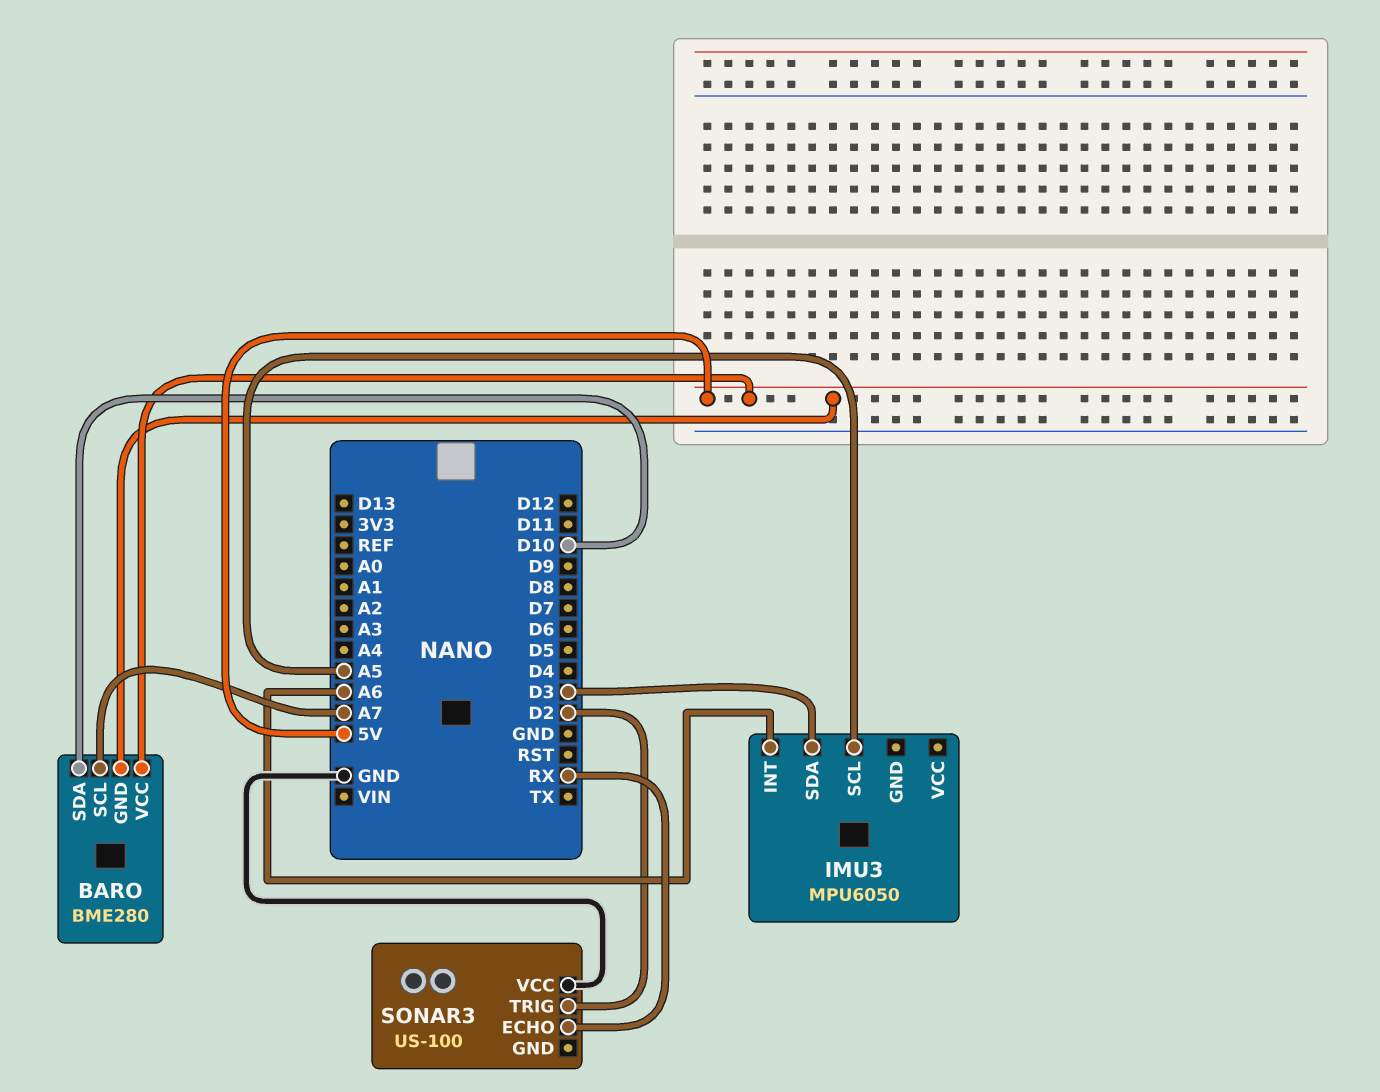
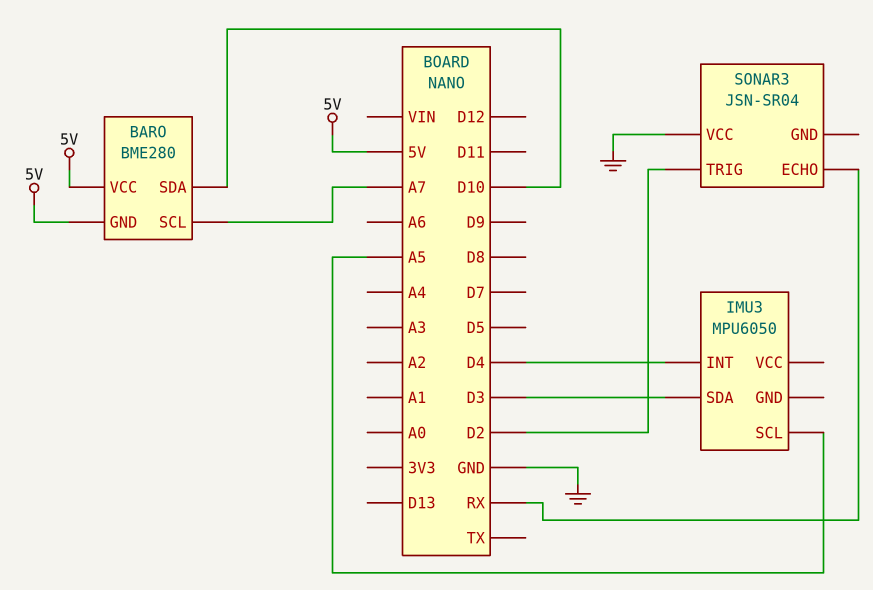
IMU3 pin INT: A6 -> D4
SONAR3: US-100 -> JSN-SR04

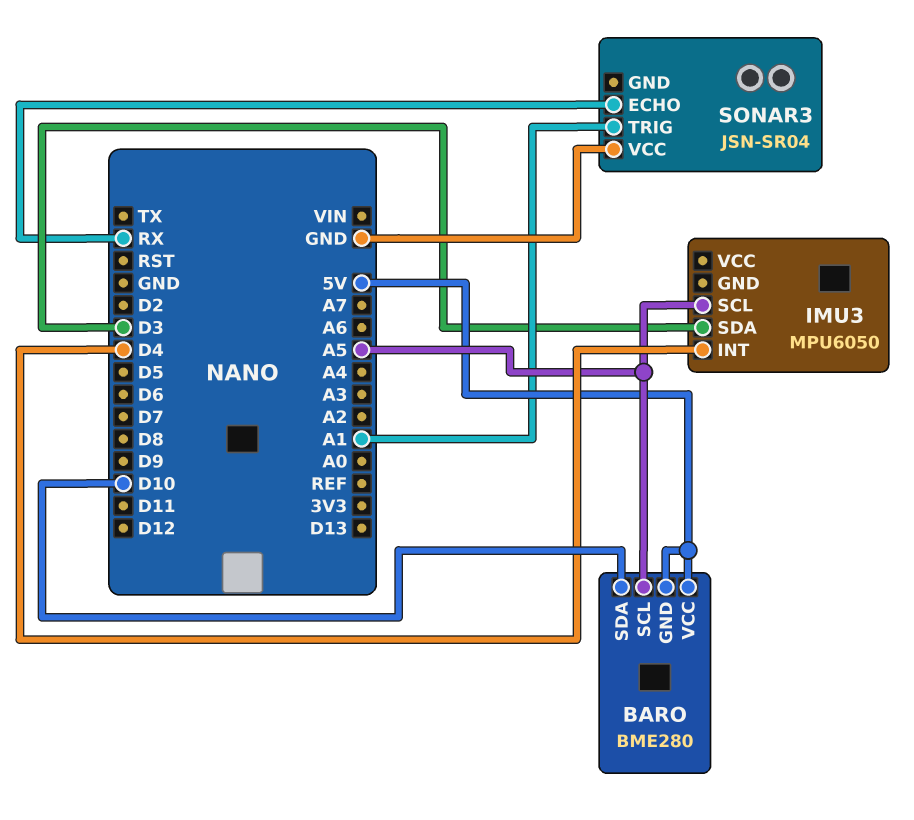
BARO pin SCL: A7 -> A5
SONAR3 pin TRIG: D2 -> A1

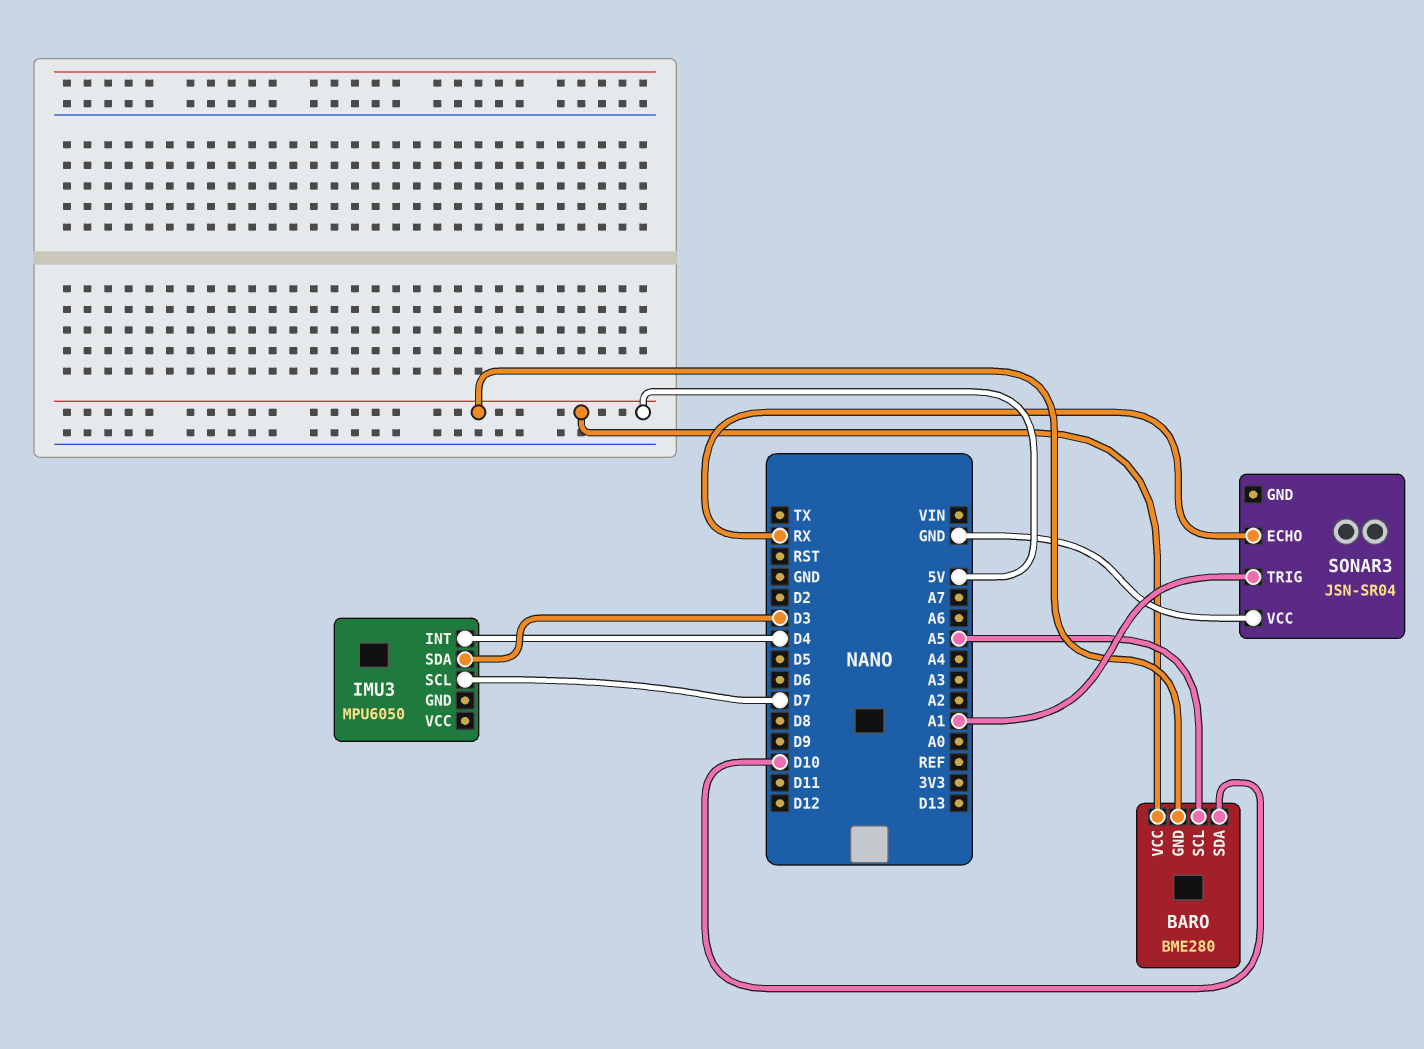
IMU3 pin SCL: A5 -> D7

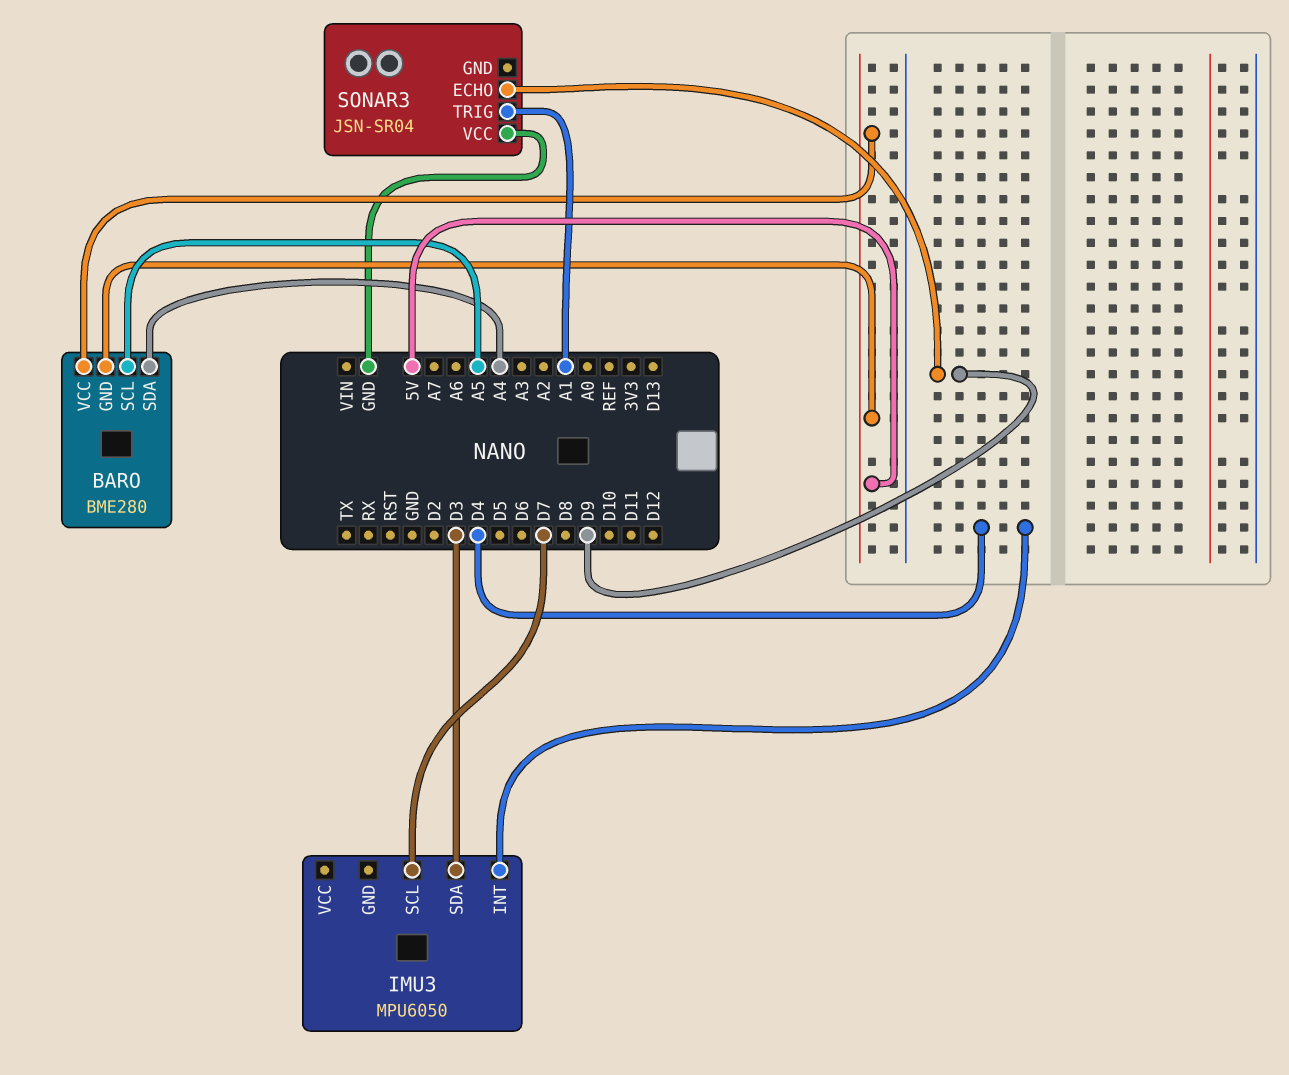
BARO pin SDA: D10 -> A4
SONAR3 pin ECHO: RX -> D9

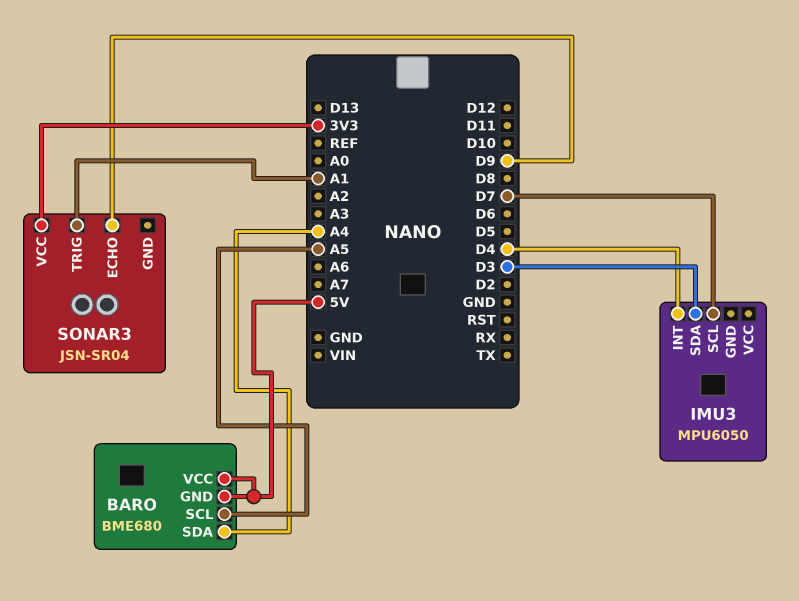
BARO: BME280 -> BME680
SONAR3 pin VCC: GND -> 3V3

